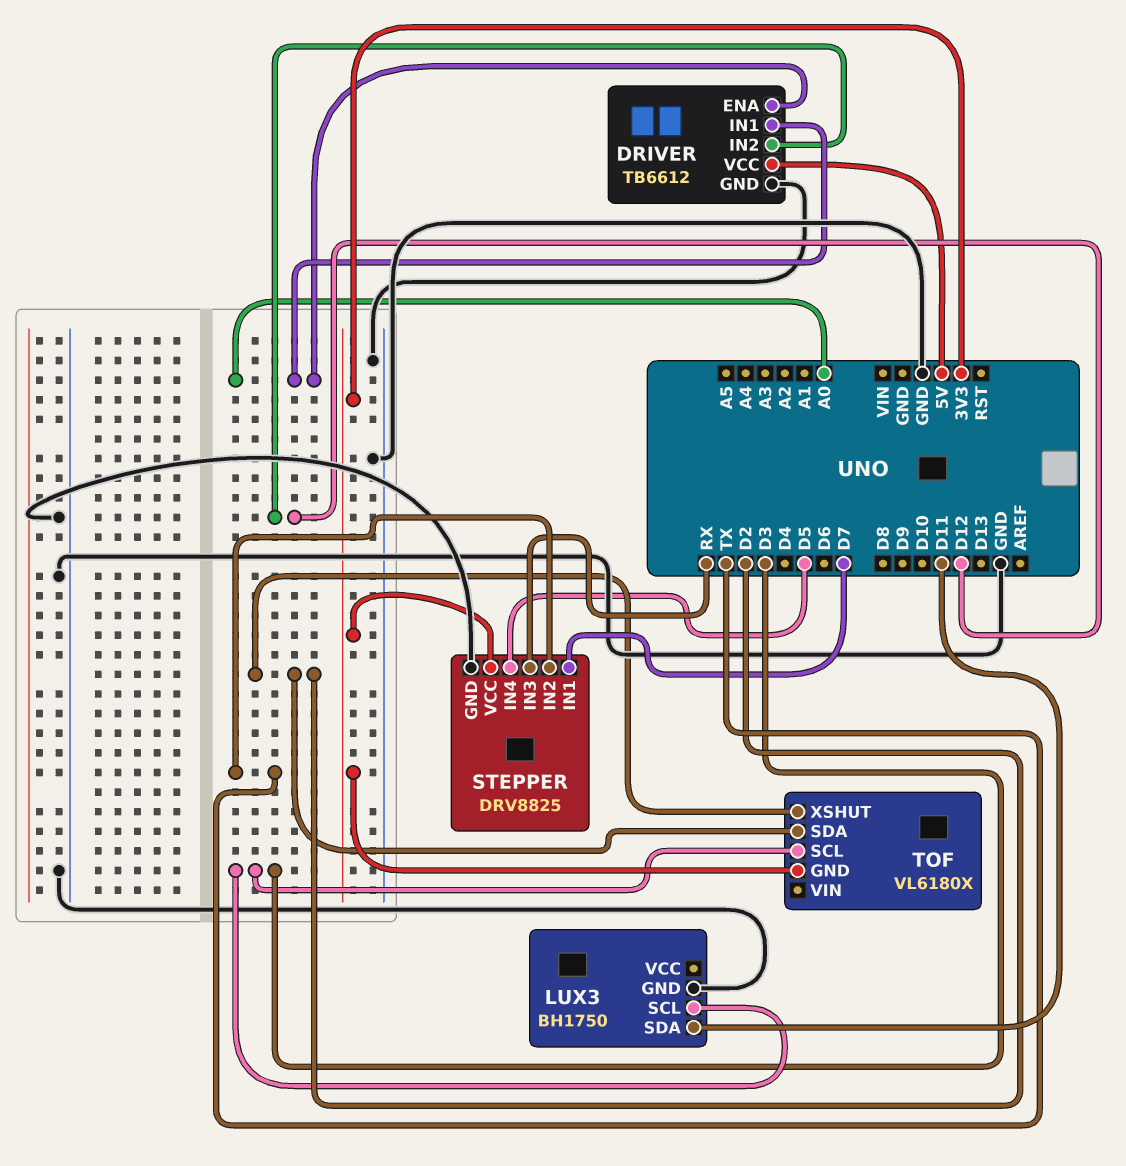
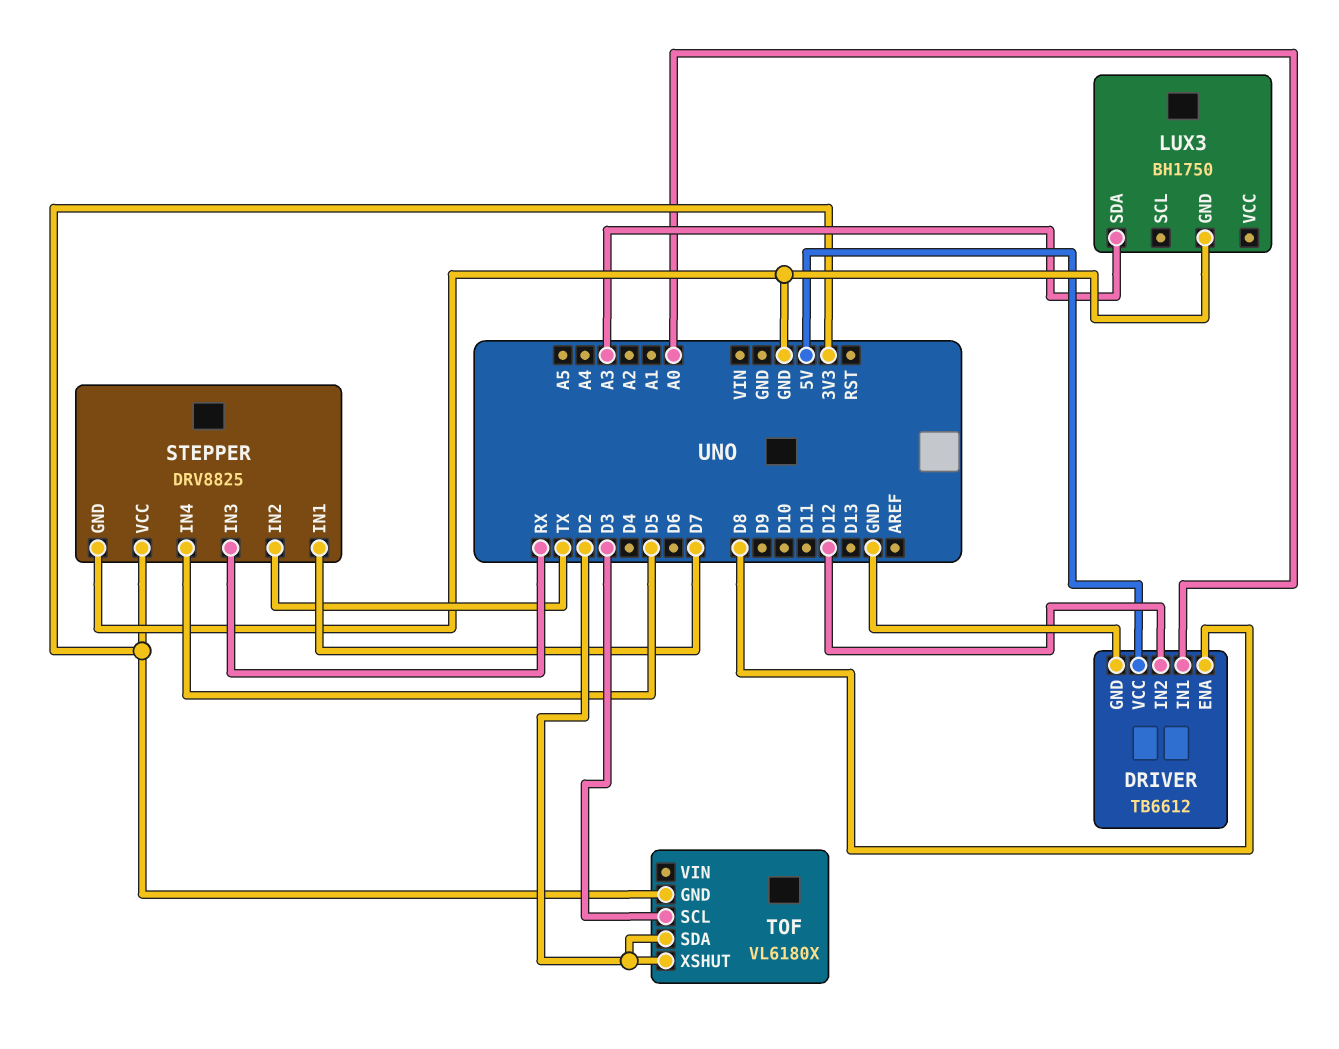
DRIVER pin ENA: A0 -> D8
LUX3 pin SCL: D3 -> none
LUX3 pin SDA: D11 -> A3

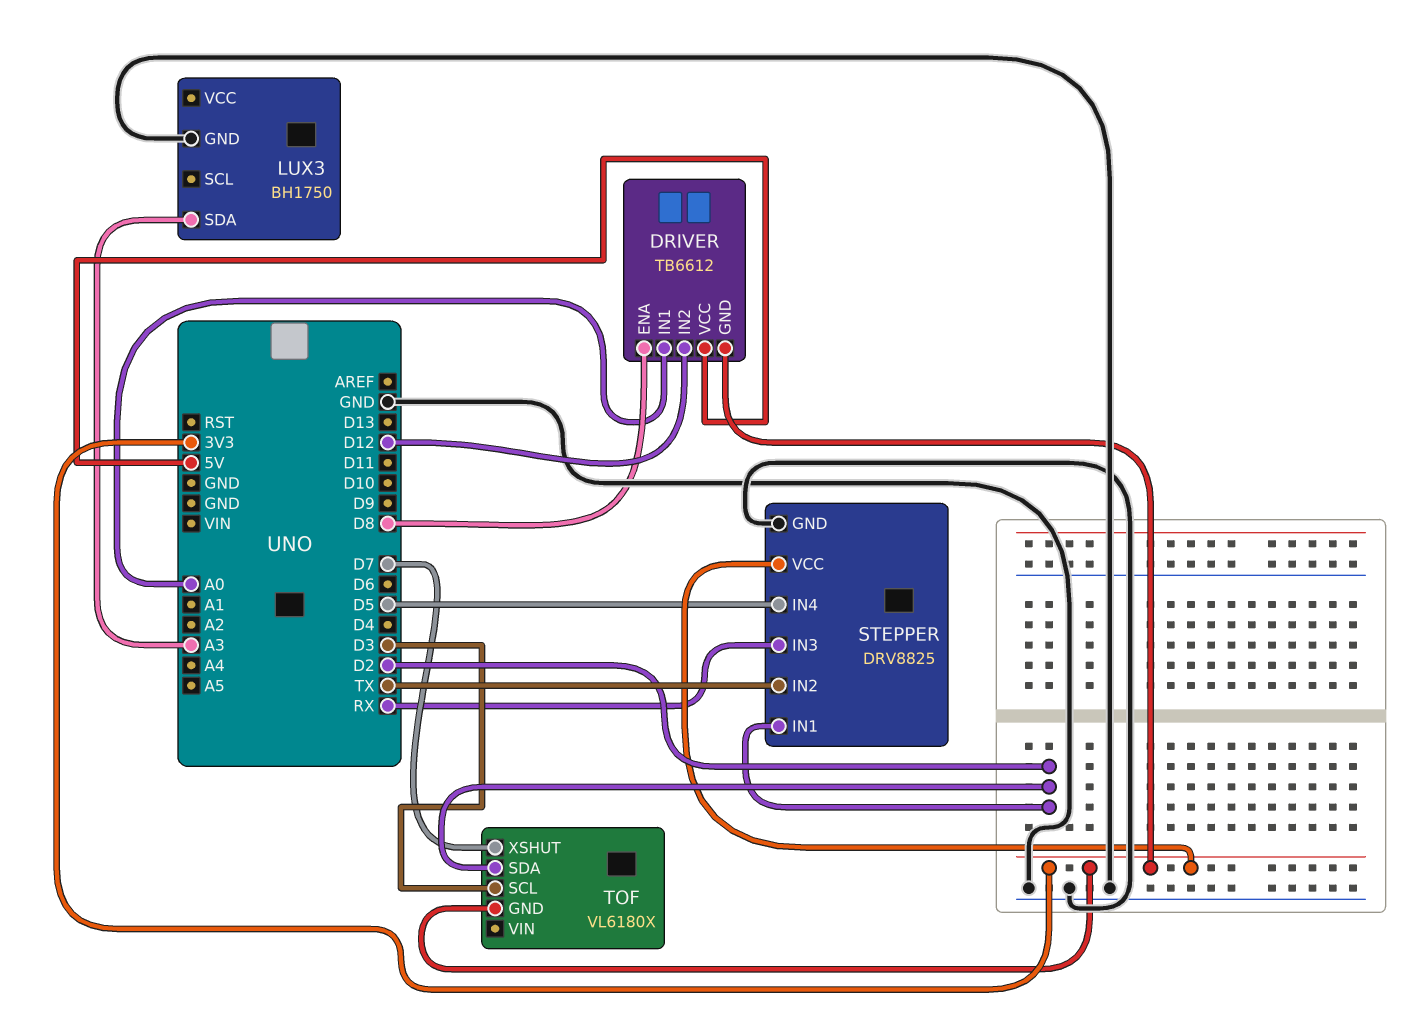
DRIVER pin GND: GND -> 3V3
STEPPER pin IN1: D7 -> D2
TOF pin XSHUT: D2 -> D7

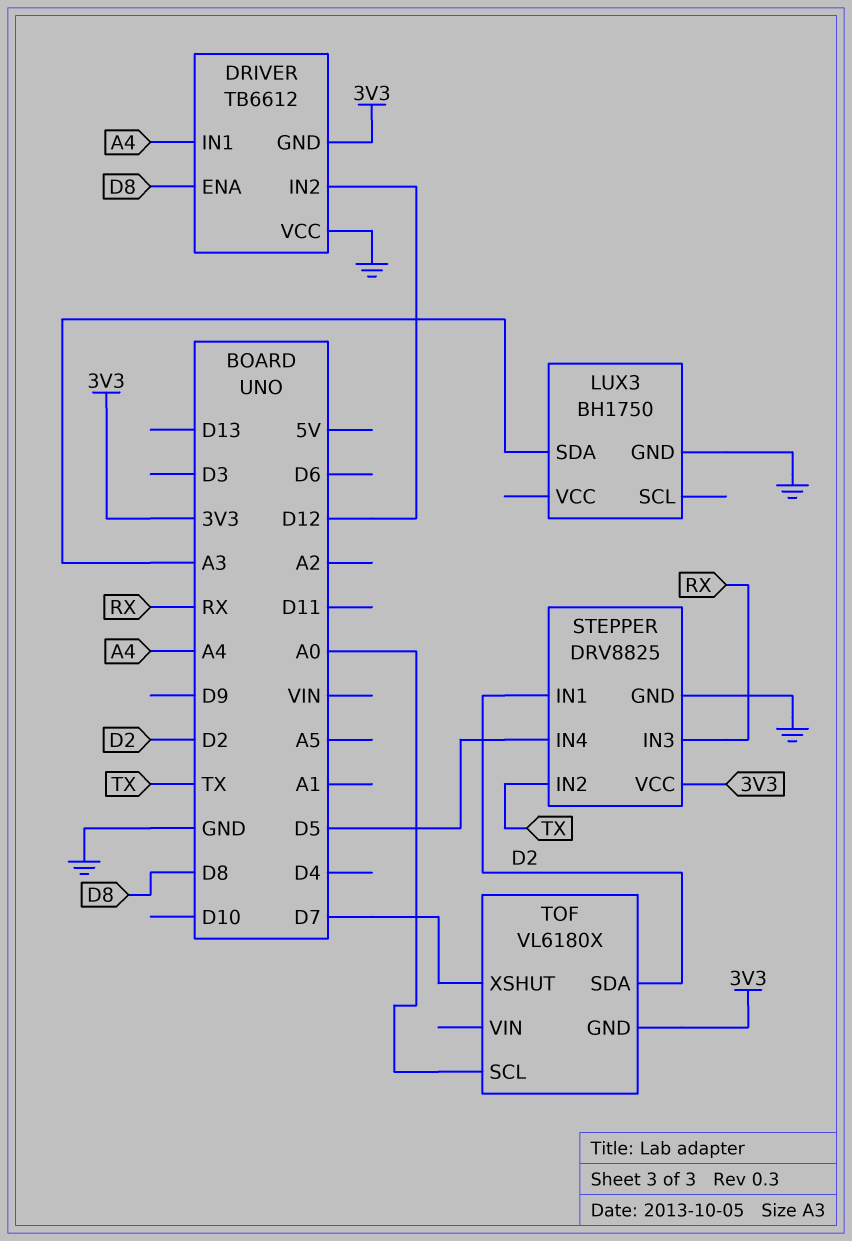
DRIVER pin IN1: A0 -> A4
DRIVER pin VCC: 5V -> GND
TOF pin SCL: D3 -> A0

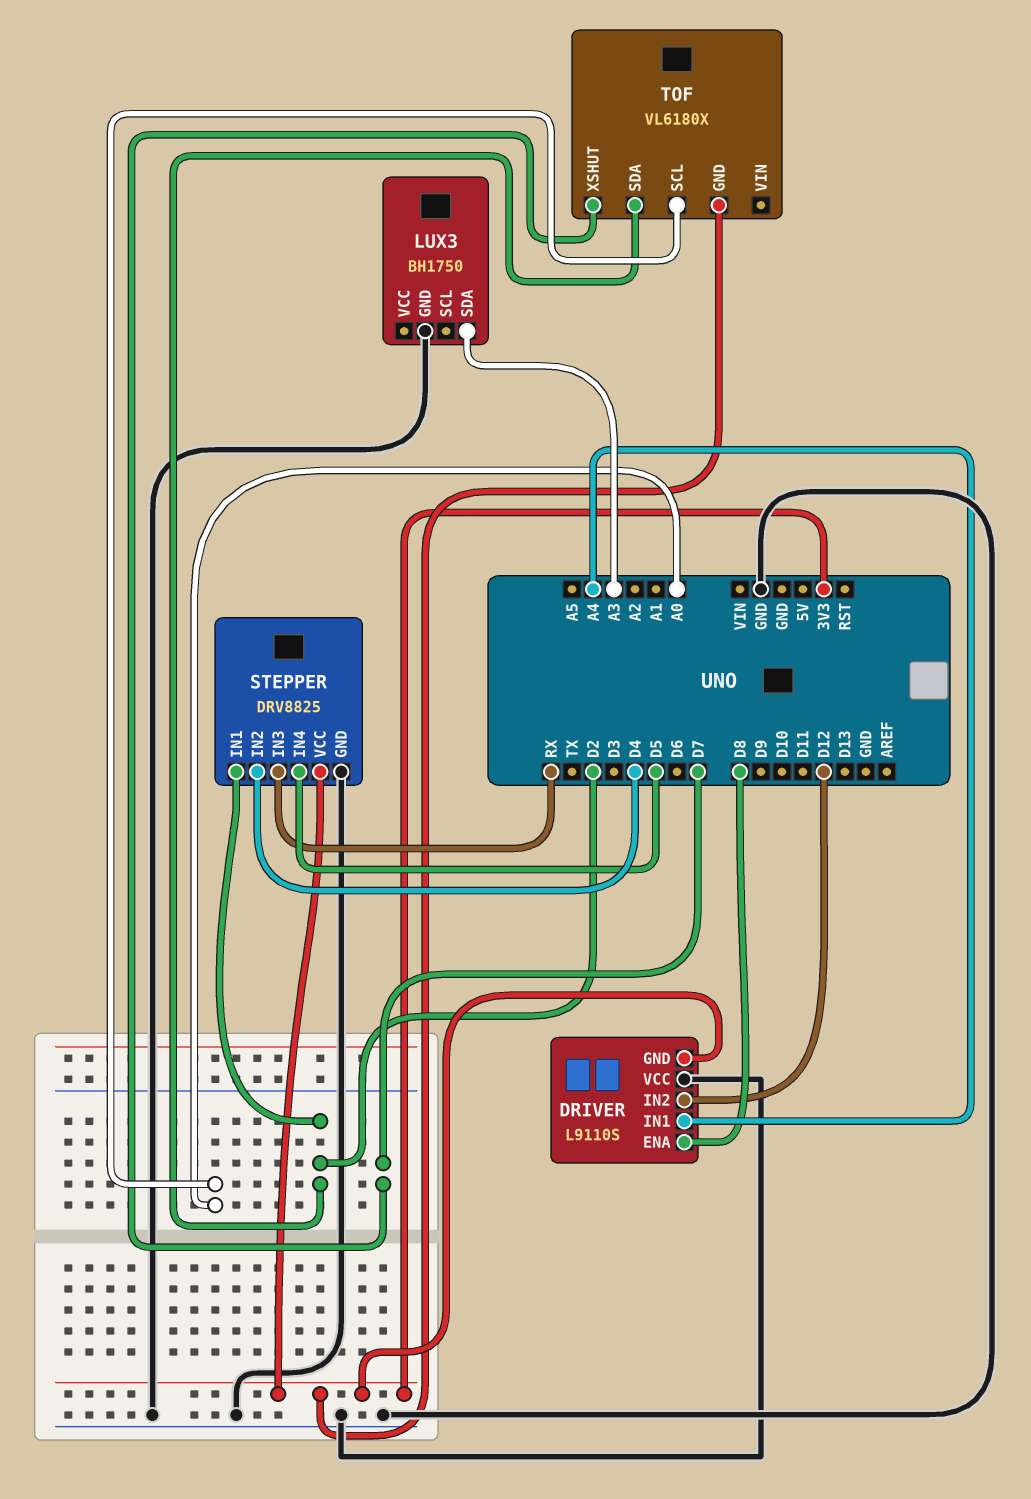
DRIVER: TB6612 -> L9110S
STEPPER pin IN2: TX -> D4

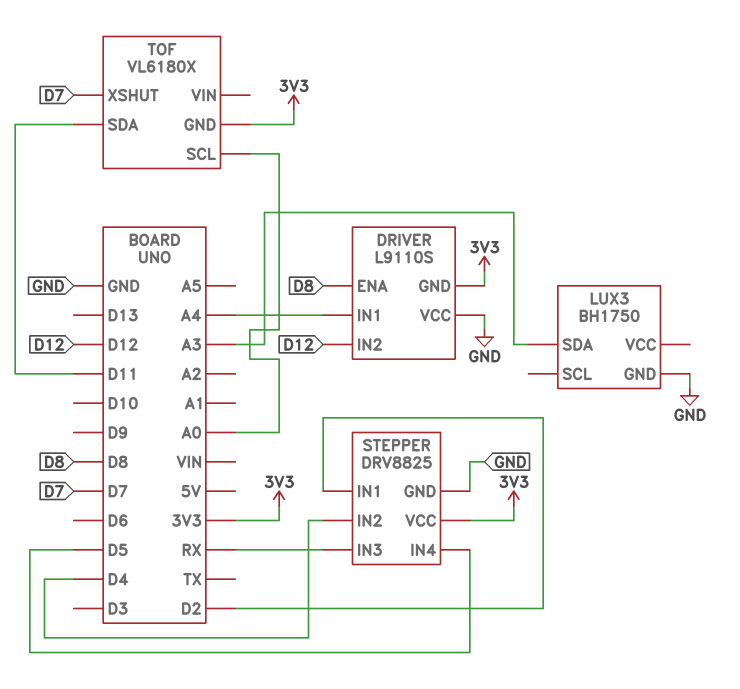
TOF pin SDA: D2 -> D11

